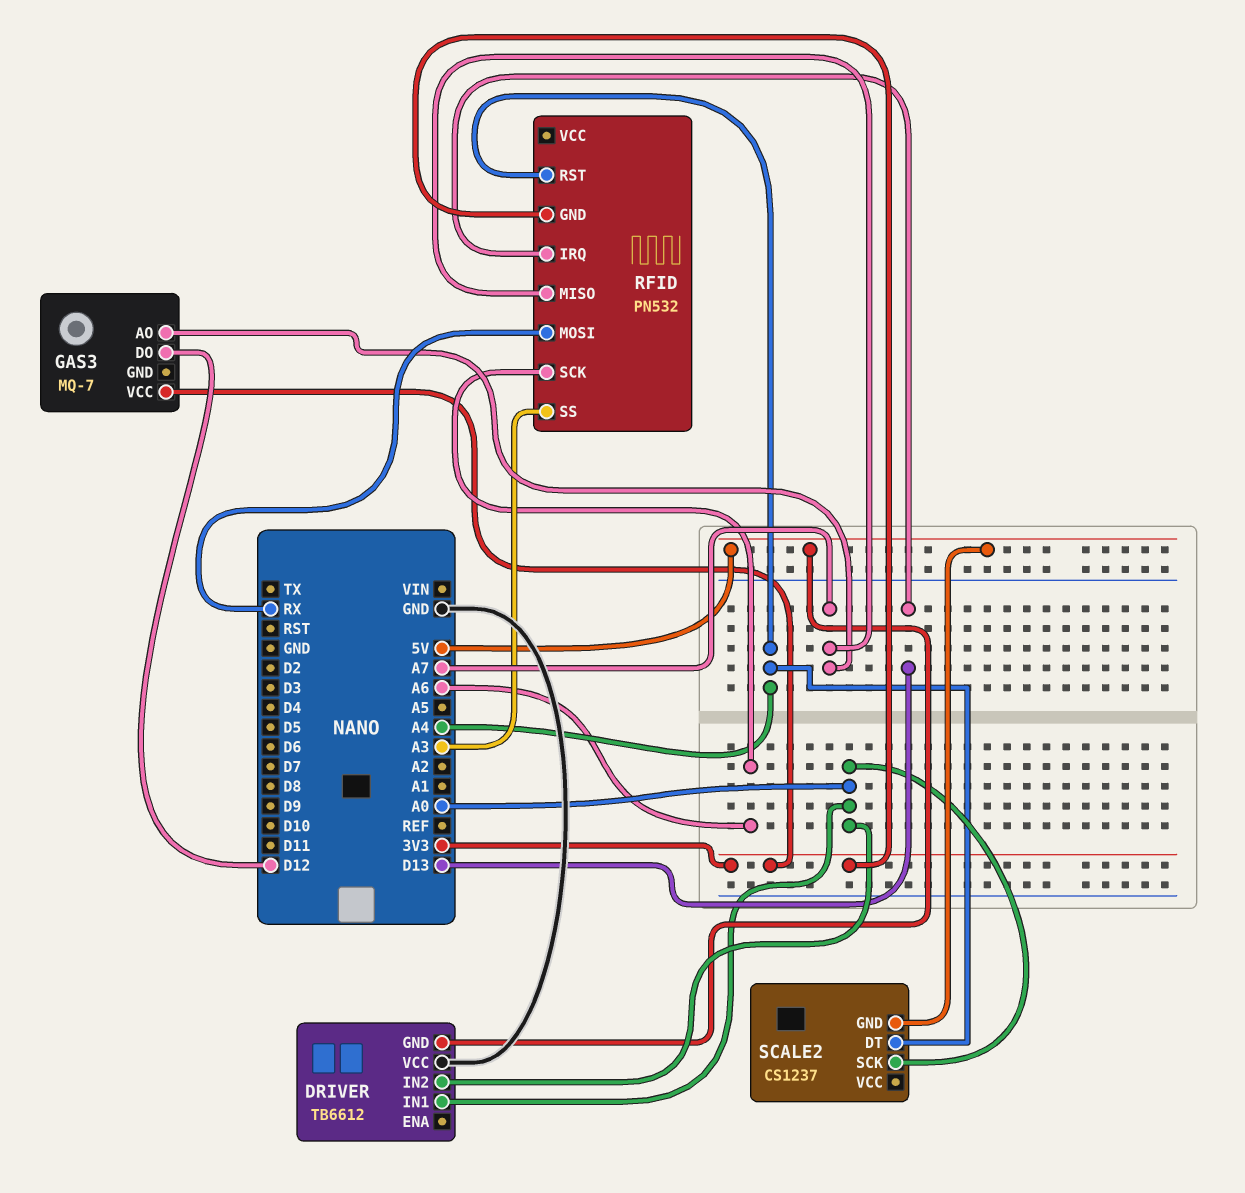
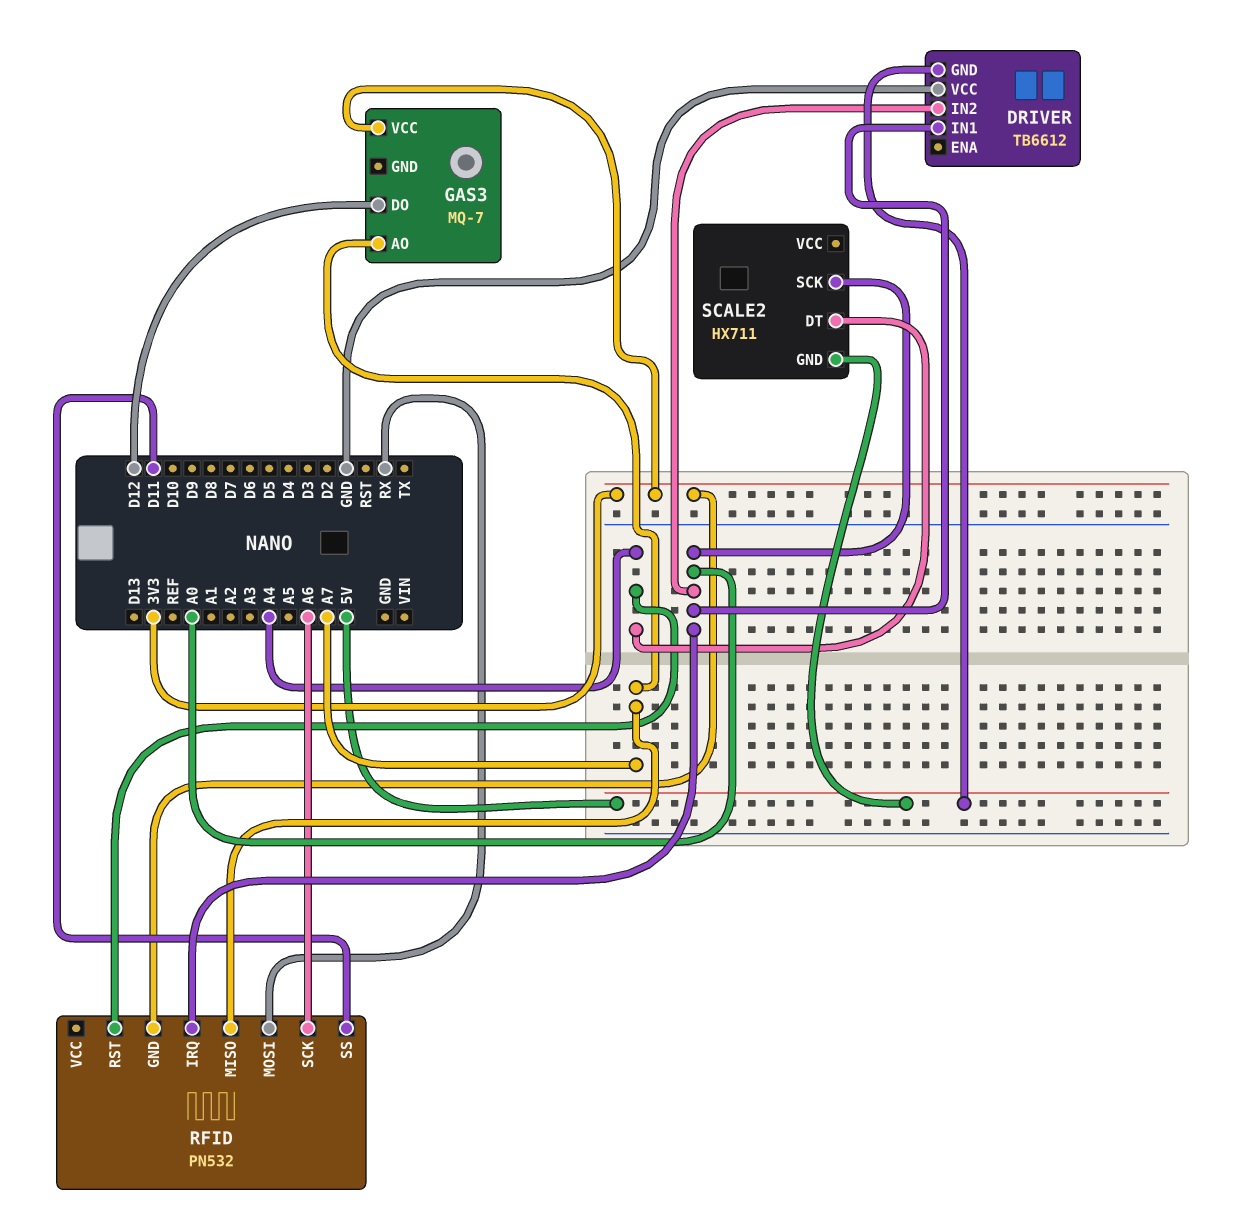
RFID pin IRQ: D13 -> A0
RFID pin SS: A3 -> D11
SCALE2: CS1237 -> HX711

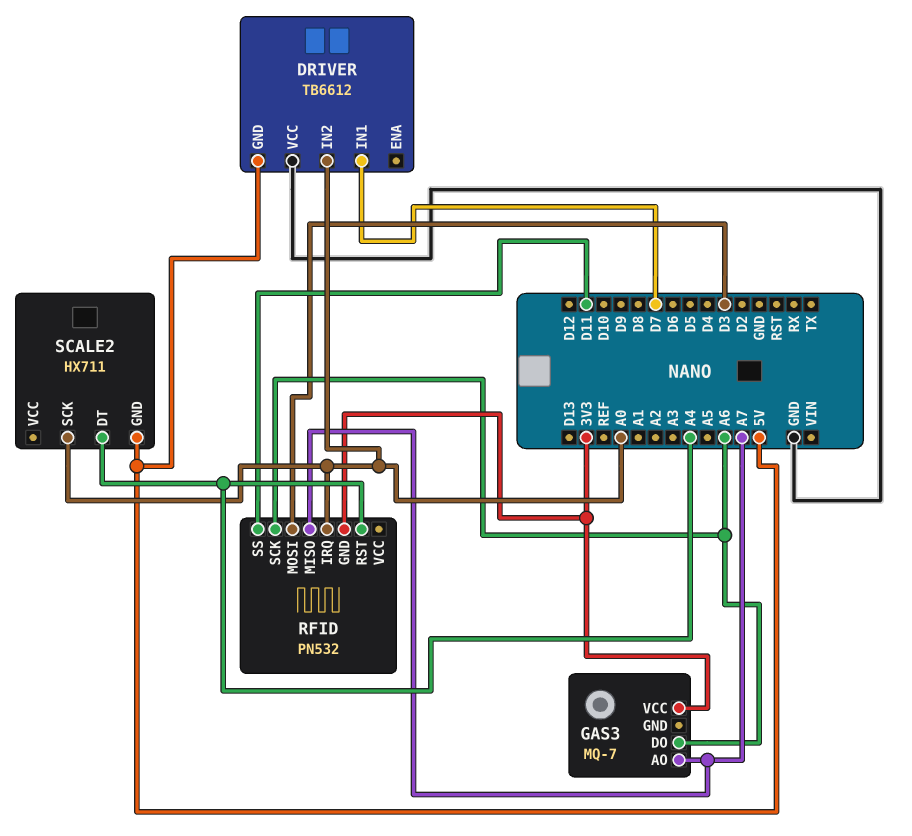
DRIVER pin IN1: A0 -> D7
GAS3 pin DO: D12 -> A6
RFID pin MOSI: RX -> D3

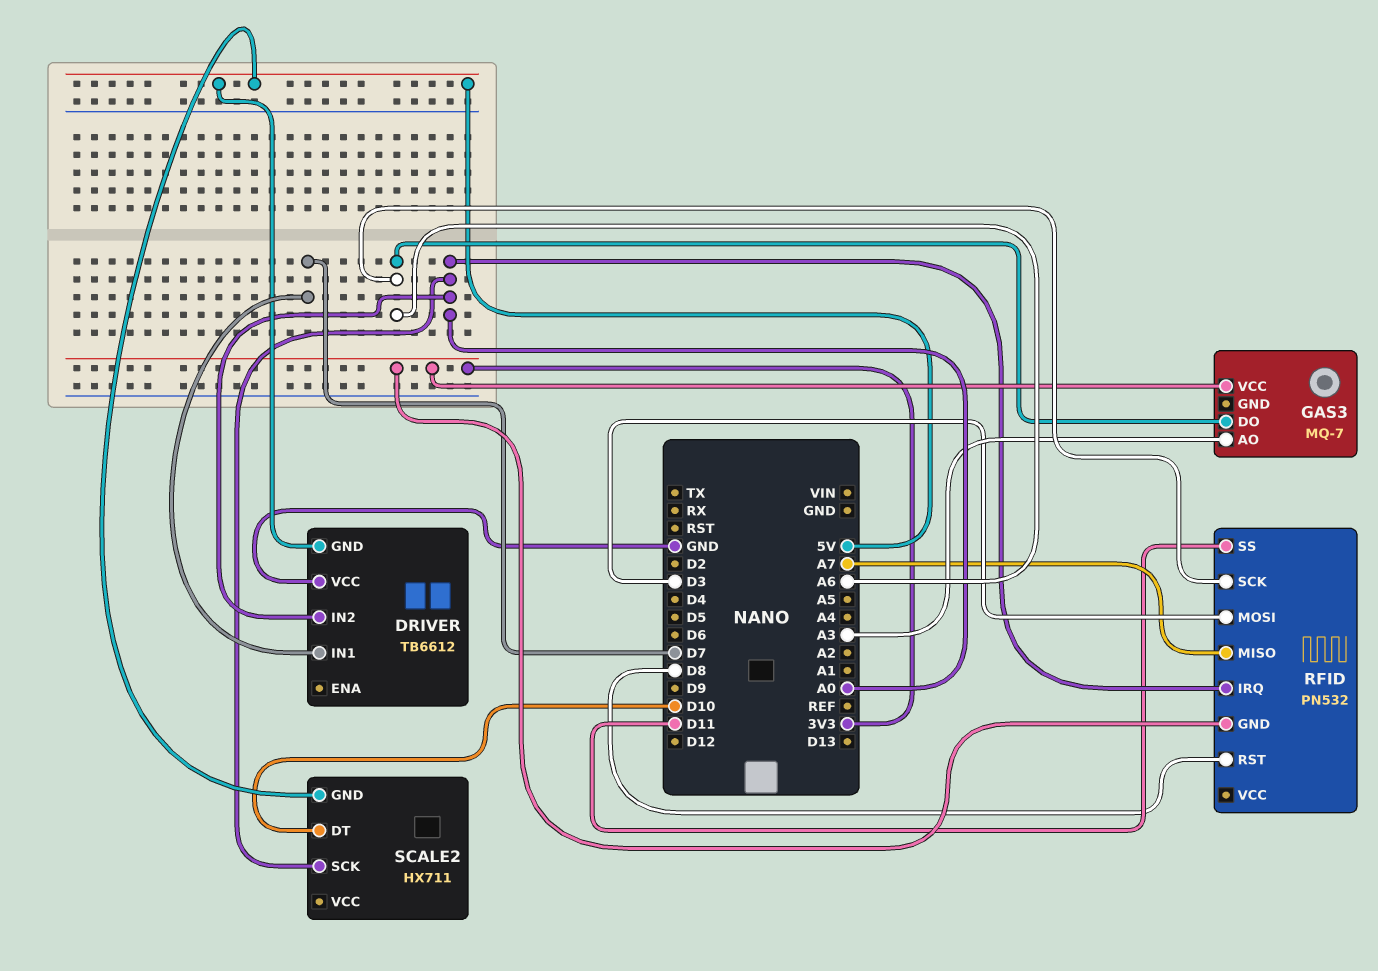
GAS3 pin AO: A7 -> A3
RFID pin RST: A4 -> D8
SCALE2 pin DT: A4 -> D10

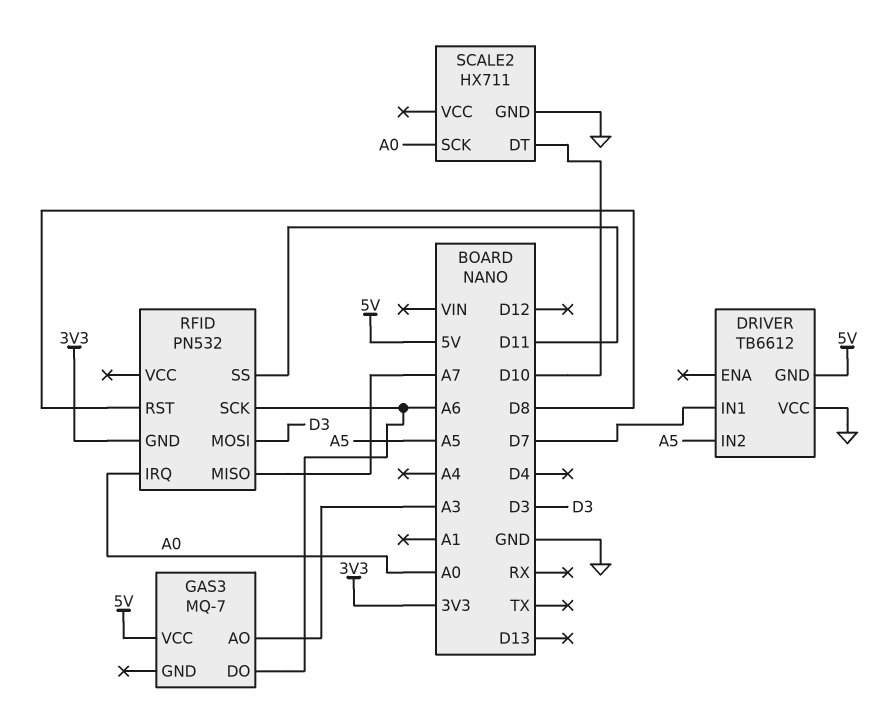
DRIVER pin IN2: A0 -> A5
GAS3 pin VCC: 3V3 -> 5V
SCALE2 pin GND: 5V -> GND

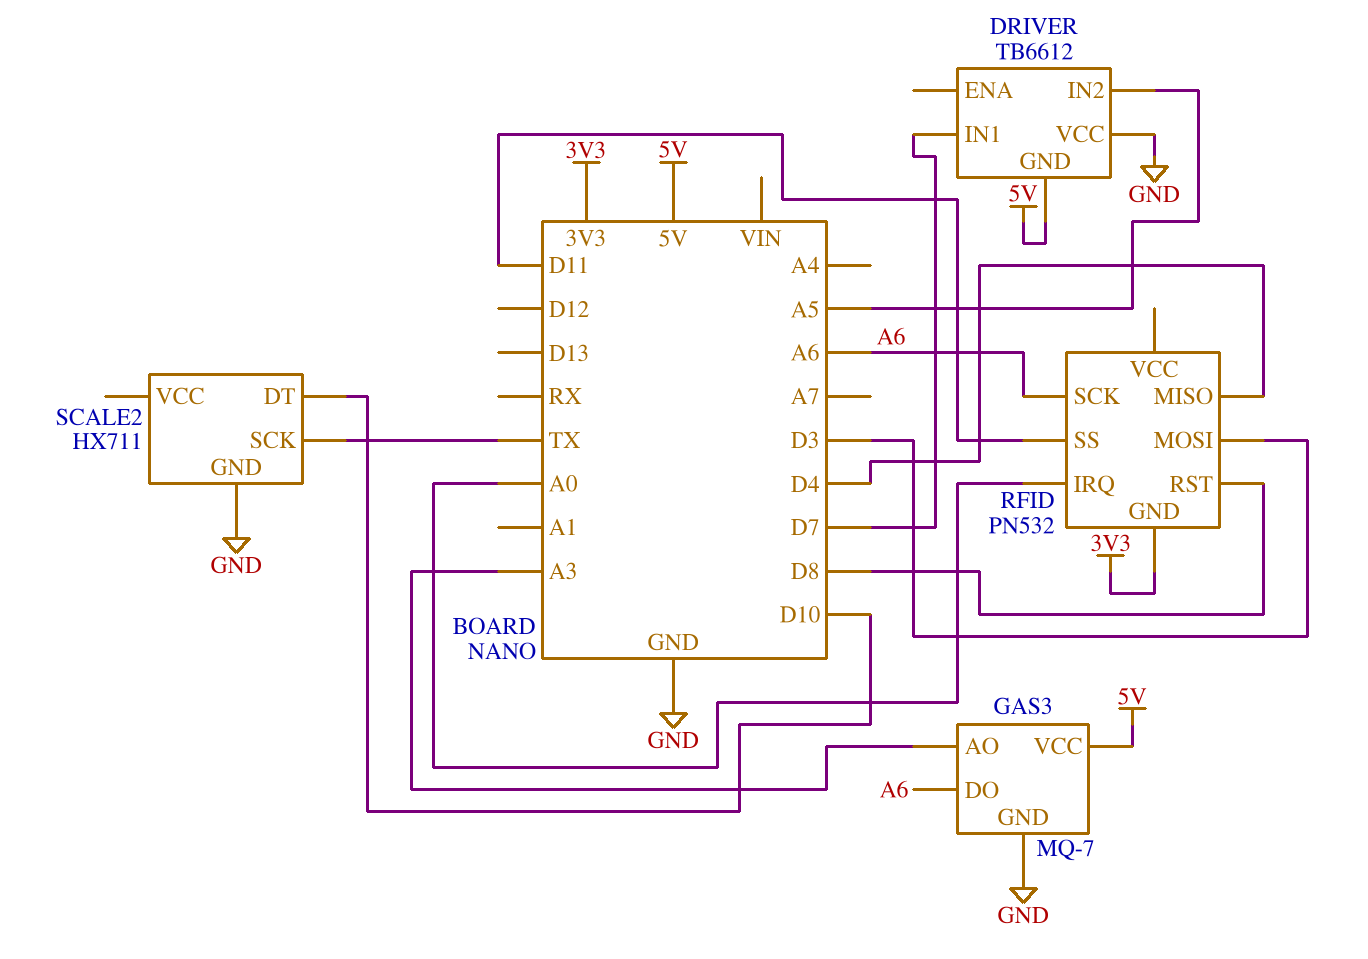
GAS3 pin GND: none -> GND
RFID pin MISO: A7 -> D4
SCALE2 pin SCK: A0 -> TX

